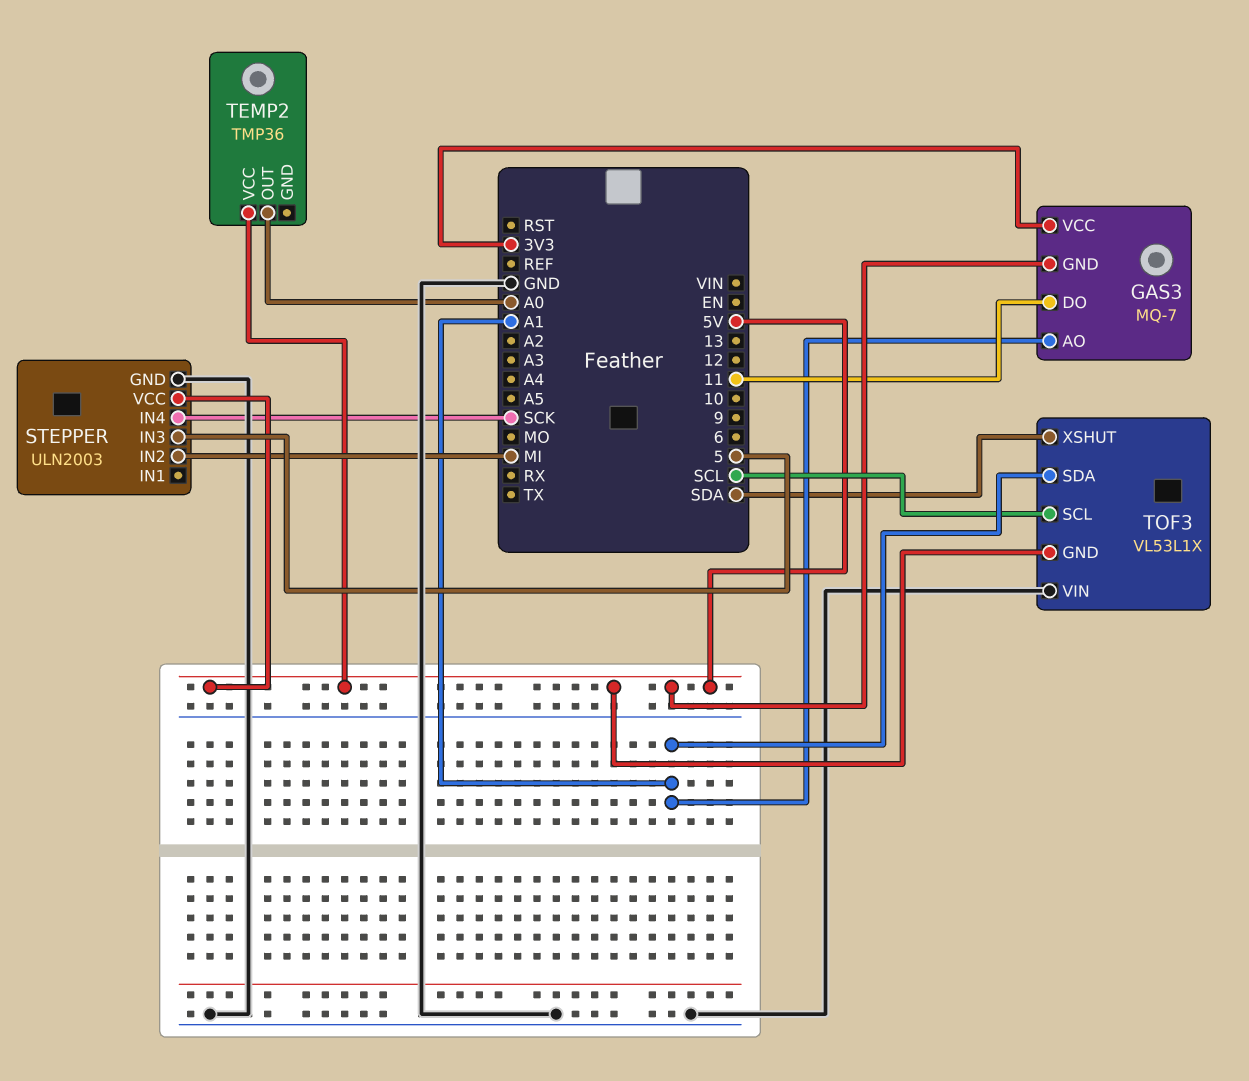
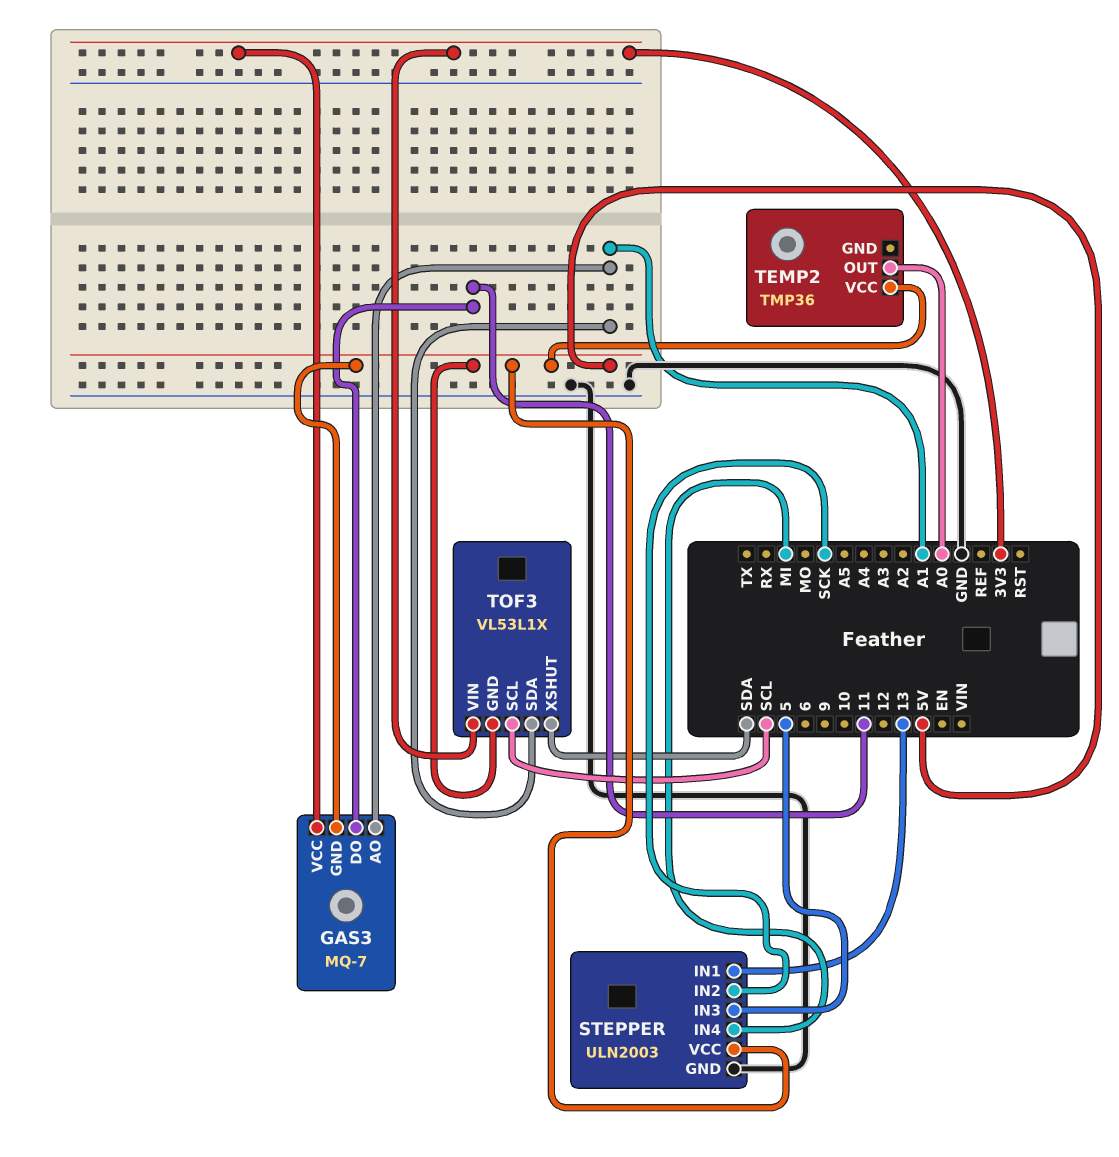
STEPPER pin IN1: none -> 13
STEPPER pin IN2: MI -> SCK
STEPPER pin IN4: SCK -> MI
TOF3 pin VIN: GND -> 3V3

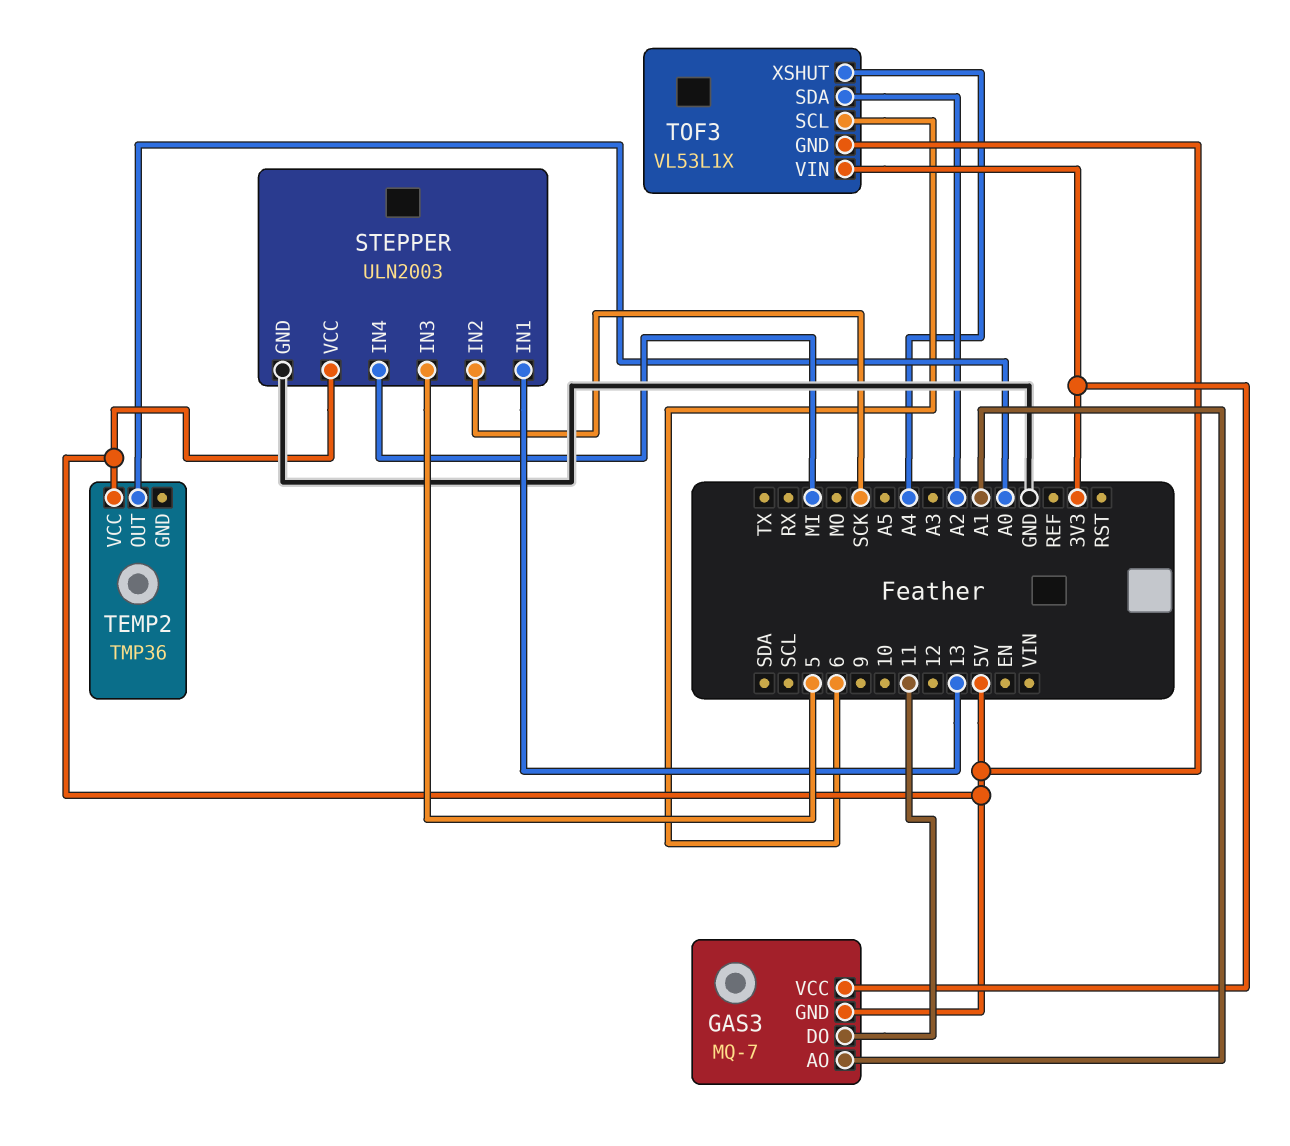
TOF3 pin SCL: SCL -> 6
TOF3 pin SDA: A1 -> A2
TOF3 pin XSHUT: SDA -> A4

